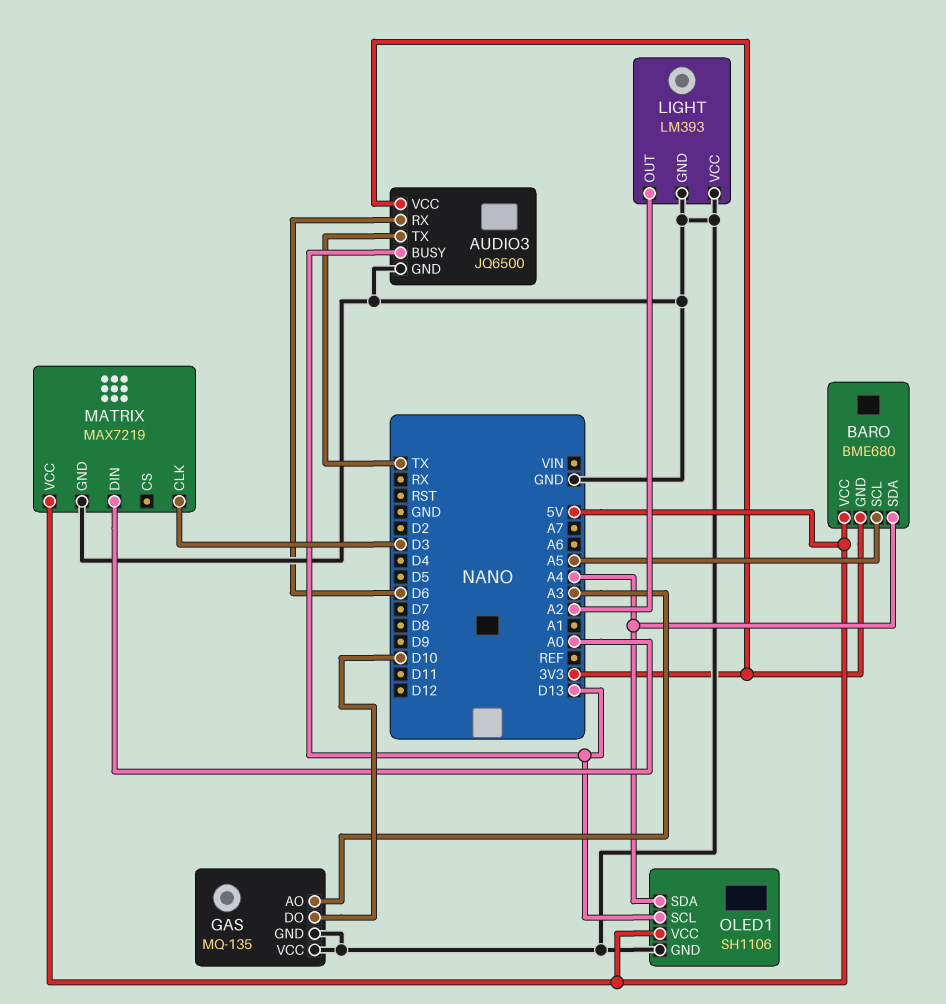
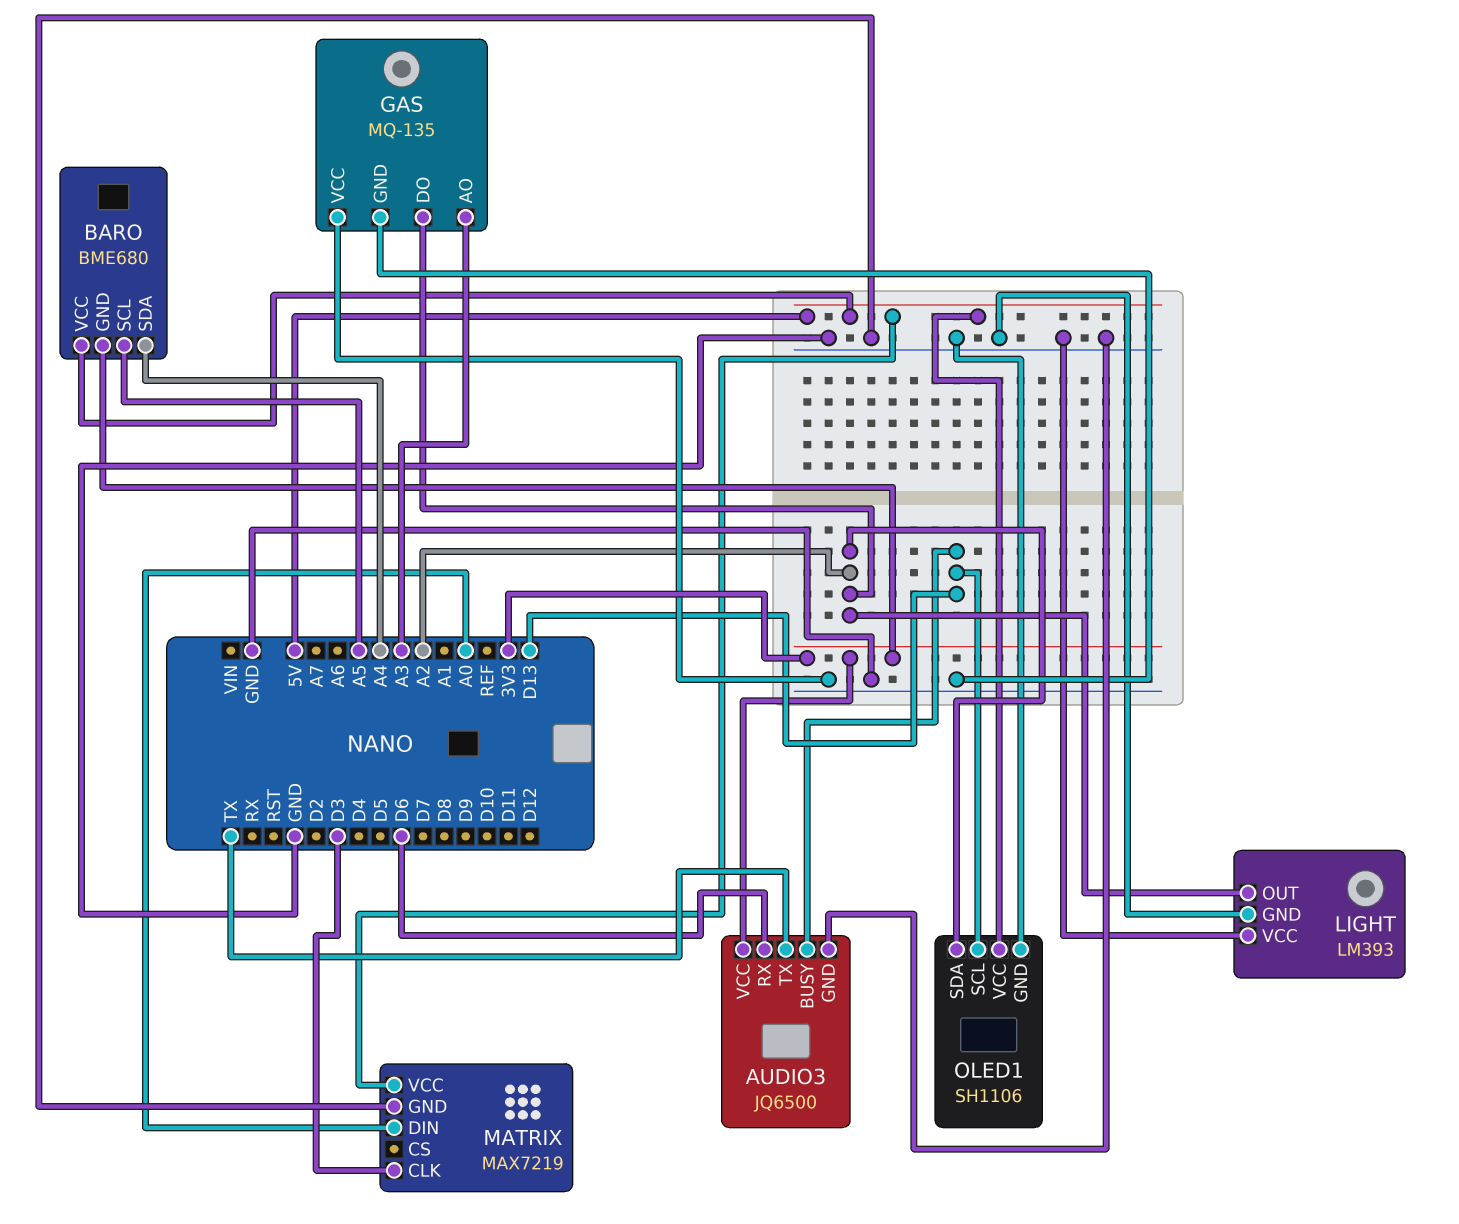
GAS pin DO: D10 -> A2
OLED1 pin SDA: A4 -> A2

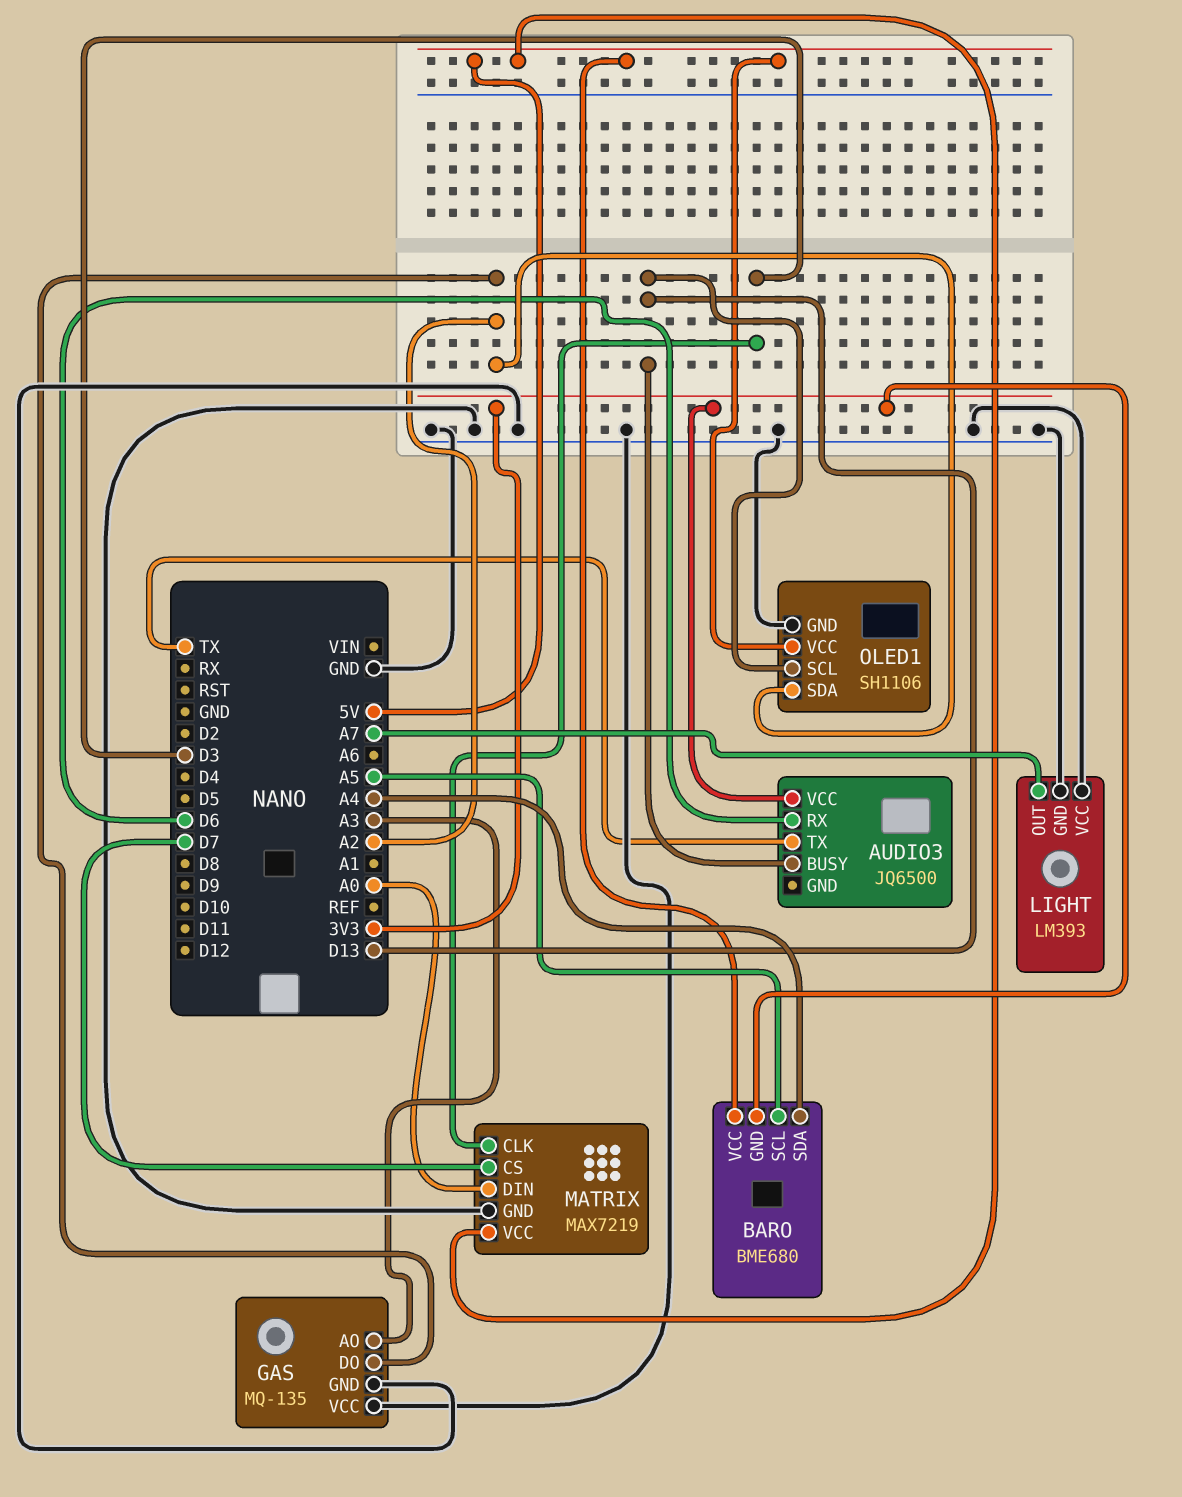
AUDIO3 pin GND: GND -> none
LIGHT pin OUT: A2 -> A7
MATRIX pin CS: none -> D7

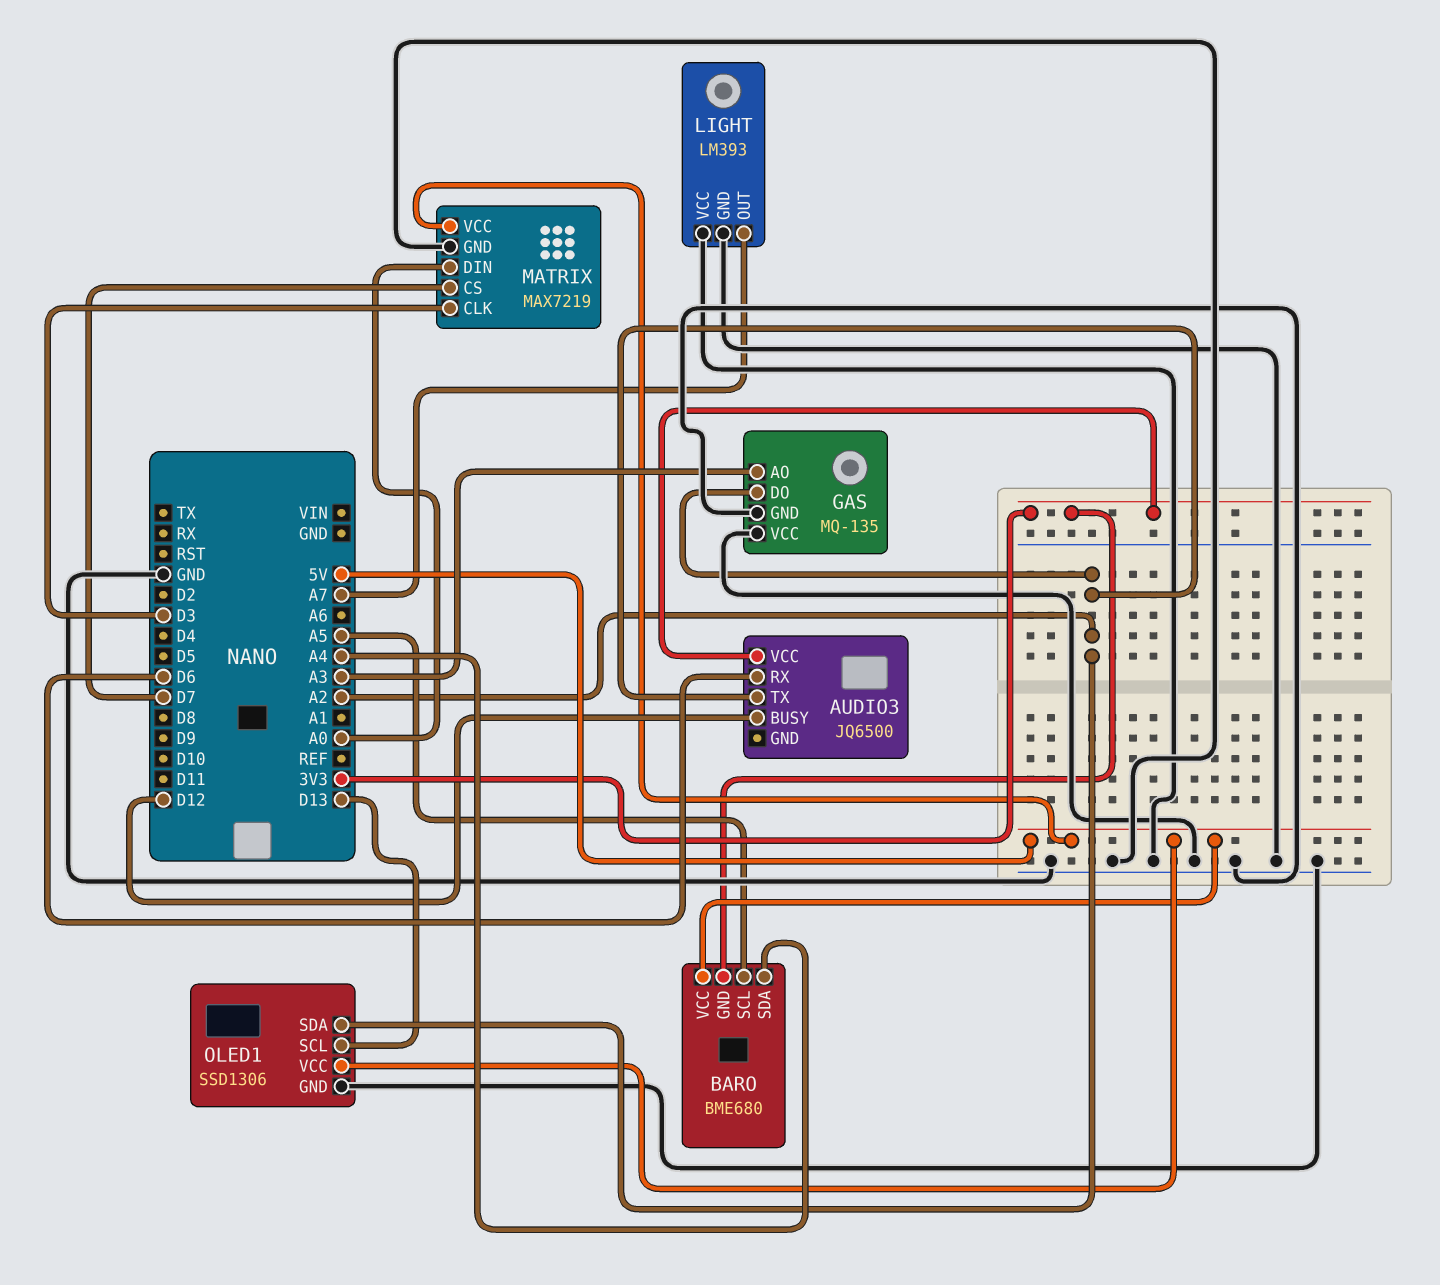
AUDIO3 pin BUSY: D13 -> D12
AUDIO3 pin TX: TX -> A2
OLED1: SH1106 -> SSD1306

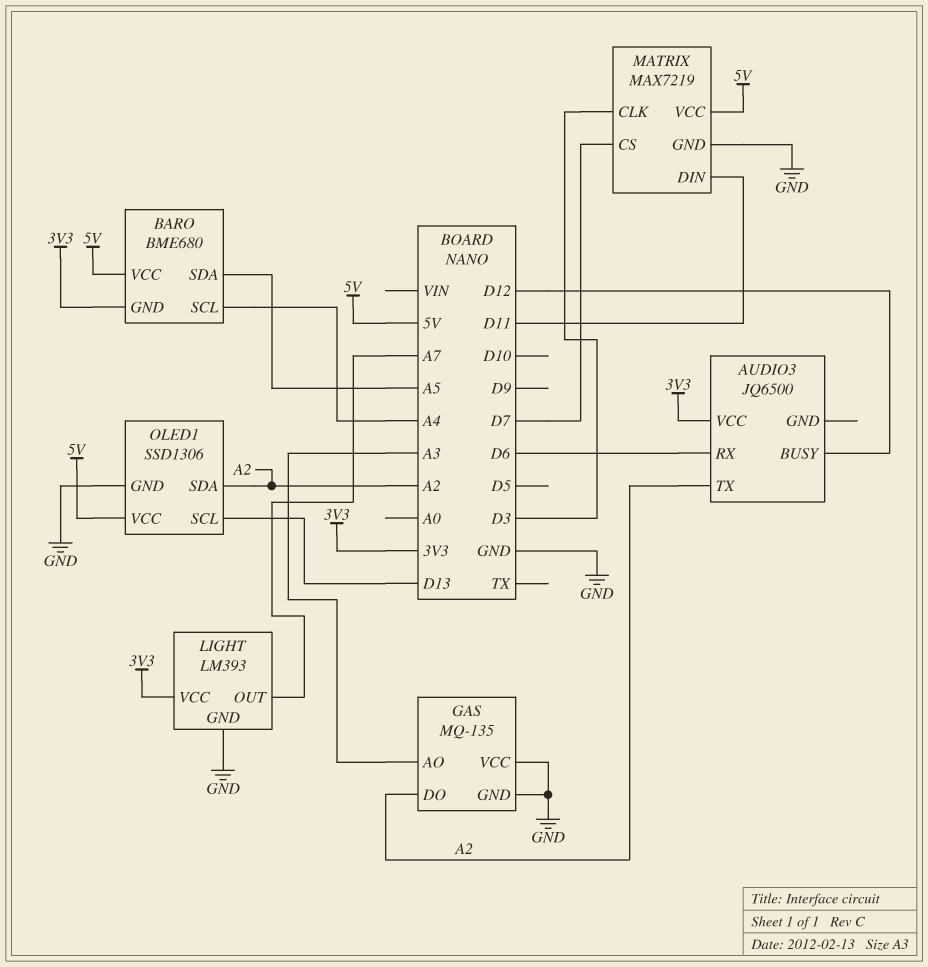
BARO pin SCL: A5 -> A4
BARO pin SDA: A4 -> A5
LIGHT pin VCC: GND -> 3V3
MATRIX pin DIN: A0 -> D11

